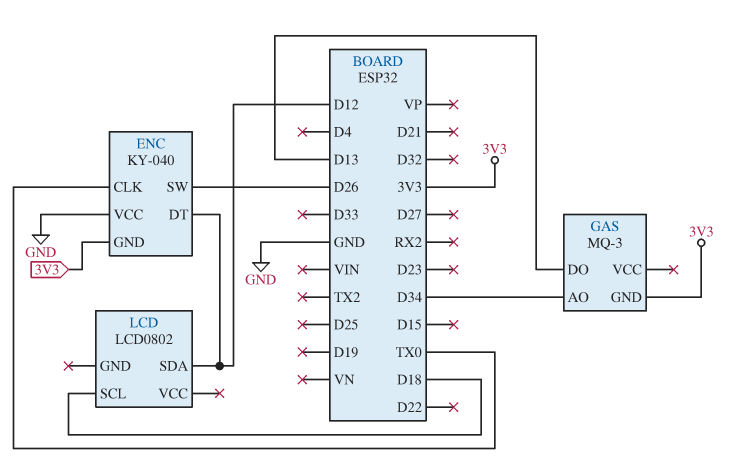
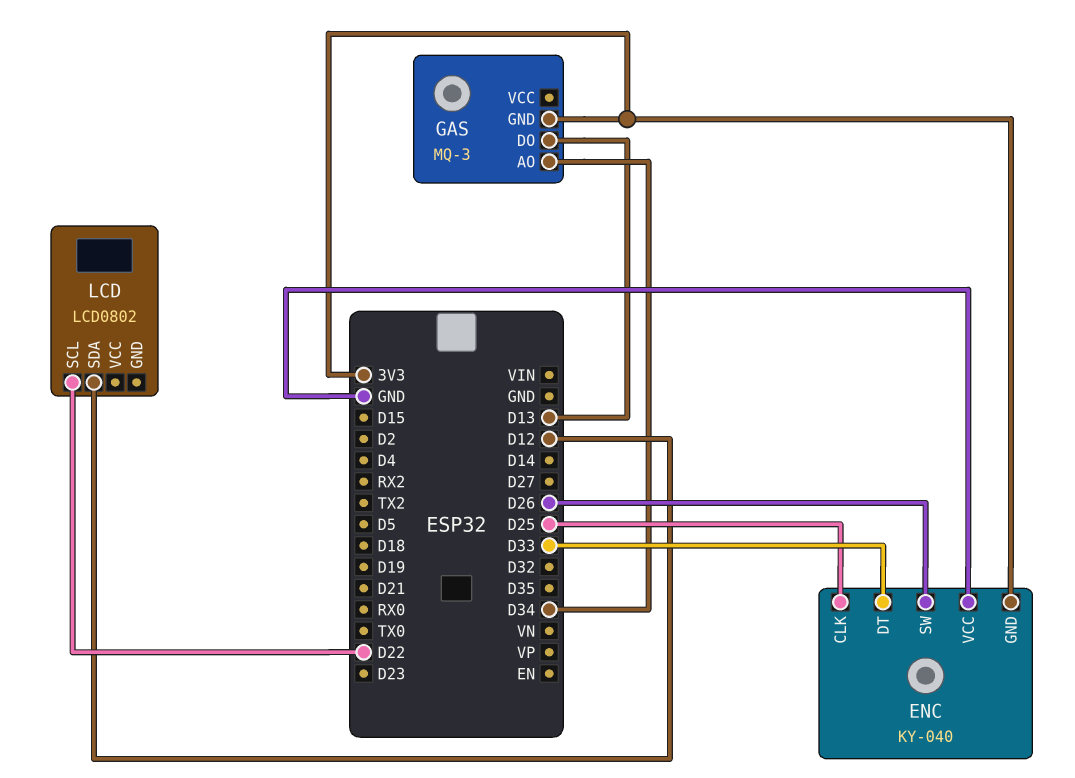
ENC pin CLK: TX0 -> D25
ENC pin DT: D12 -> D33
LCD pin SCL: D18 -> D22

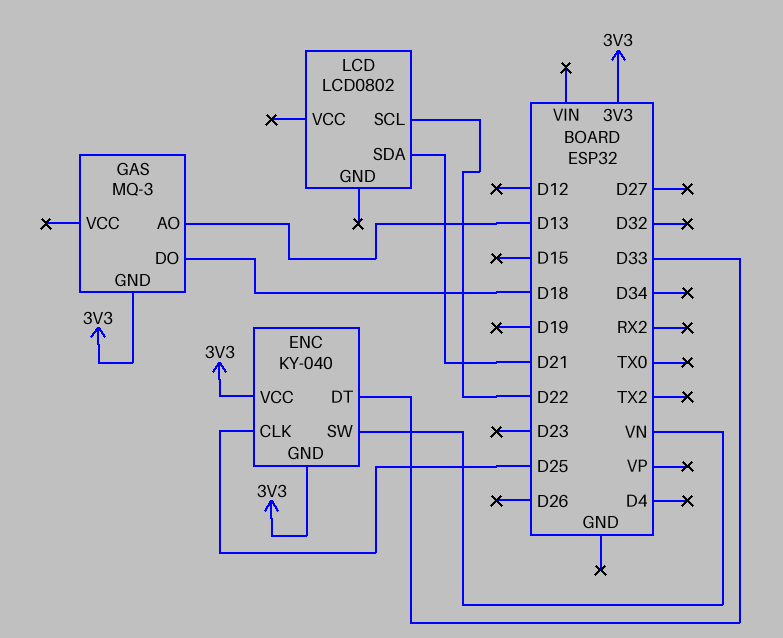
ENC pin SW: D26 -> VN
ENC pin VCC: GND -> 3V3
GAS pin AO: D34 -> D13
GAS pin DO: D13 -> D18
LCD pin SDA: D12 -> D21

